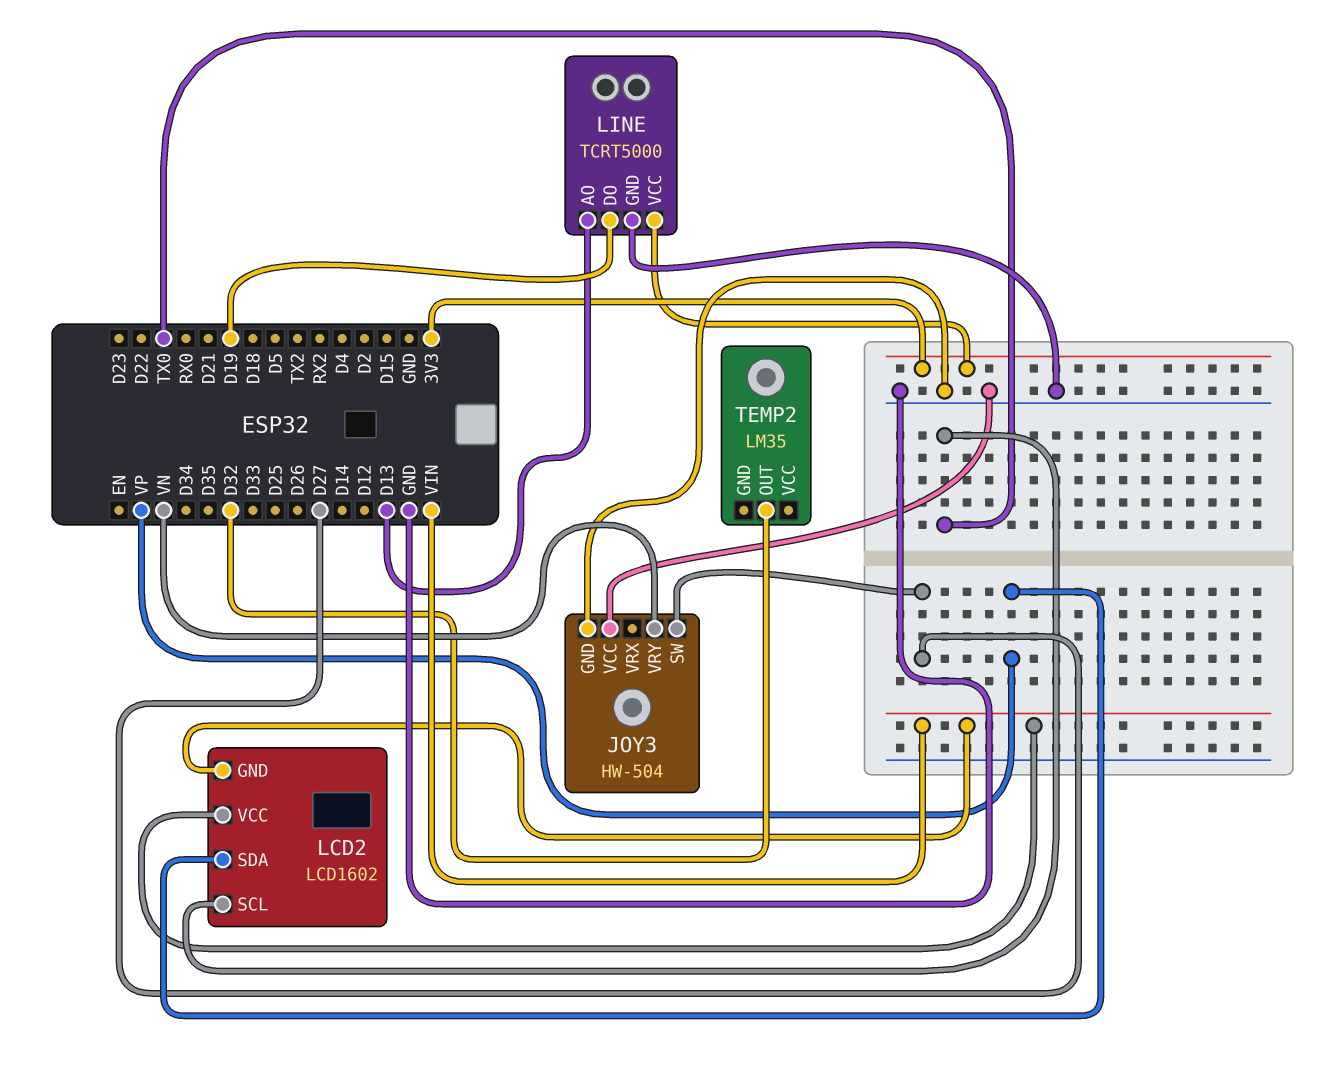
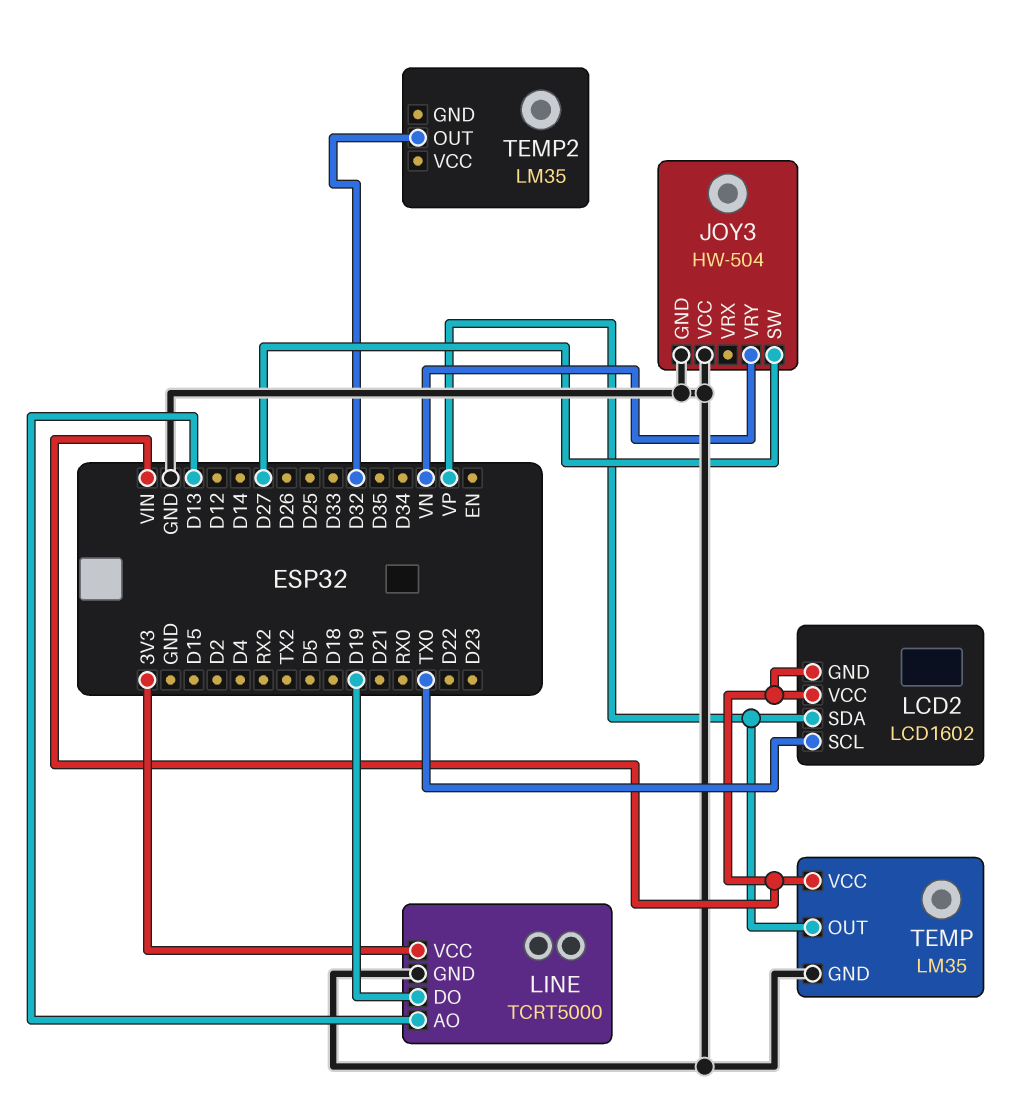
TEMP: none -> LM35
TEMP pin GND: none -> GND
TEMP pin OUT: none -> VP
TEMP pin VCC: none -> VIN

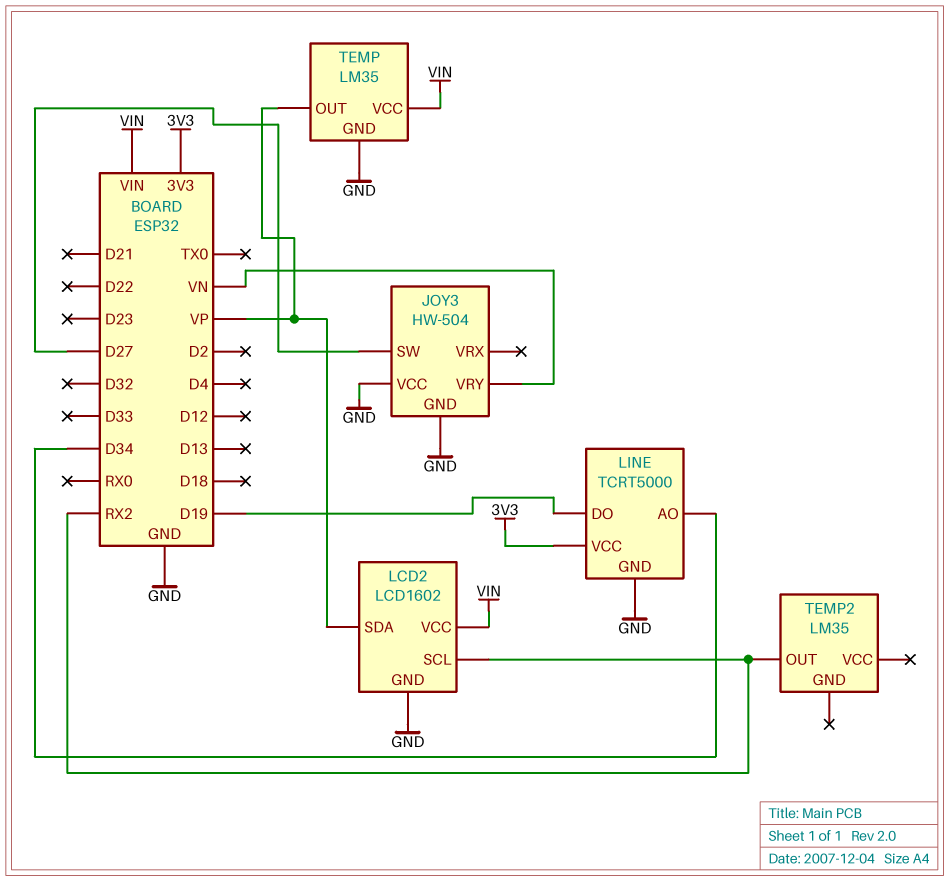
LCD2 pin GND: VIN -> GND
LCD2 pin SCL: TX0 -> RX2
LINE pin AO: D13 -> D34
TEMP2 pin OUT: D32 -> RX2

